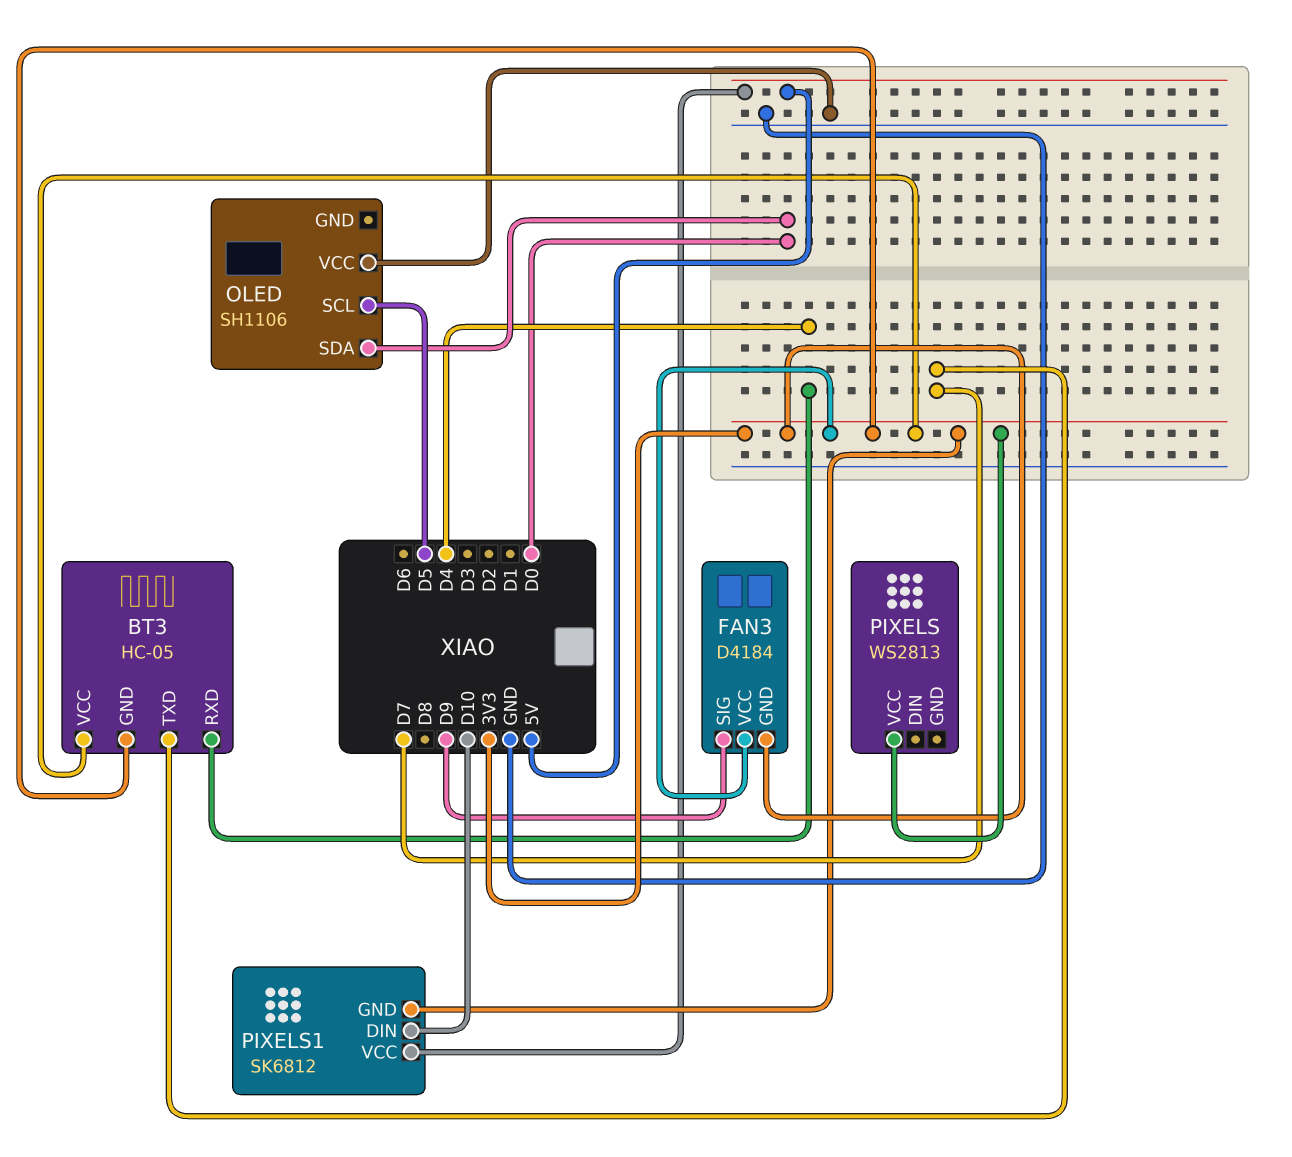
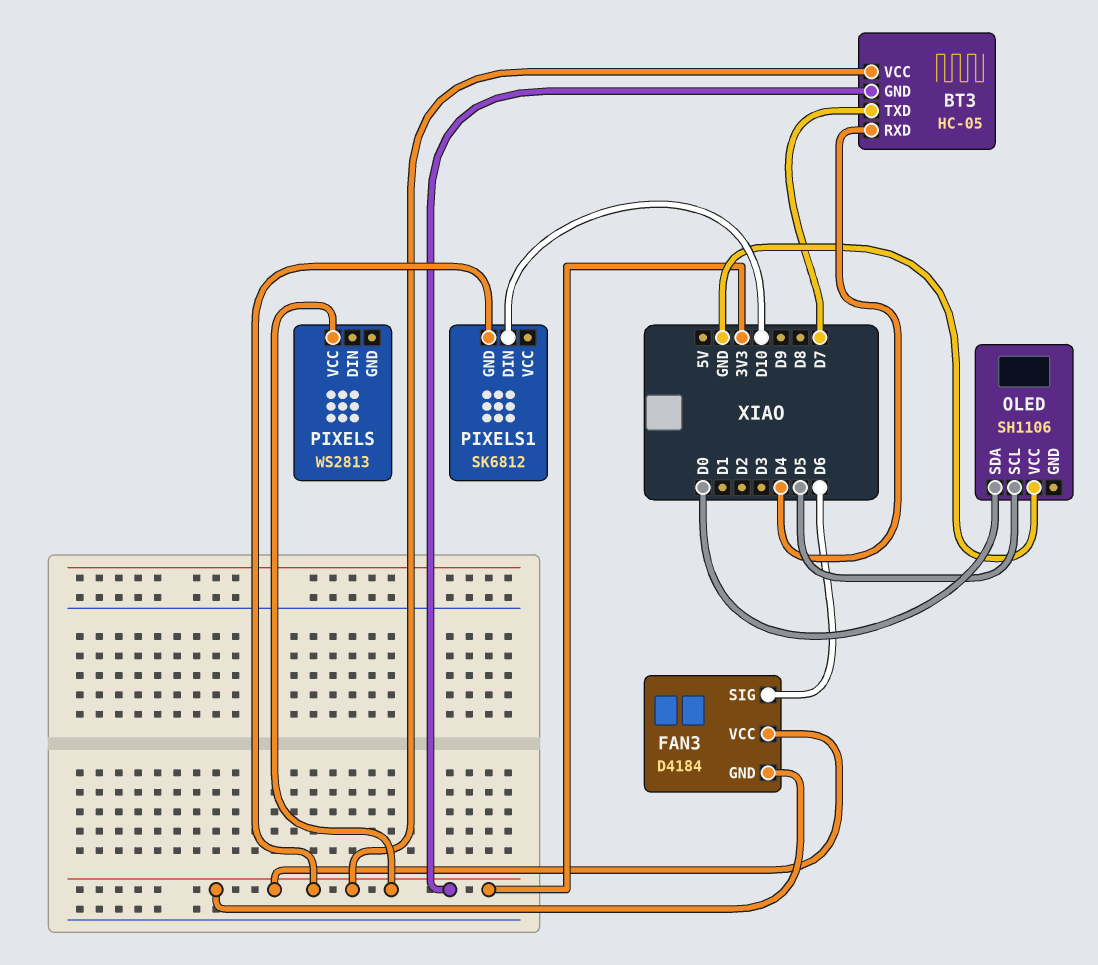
FAN3 pin SIG: D9 -> D6
PIXELS1 pin VCC: 5V -> none

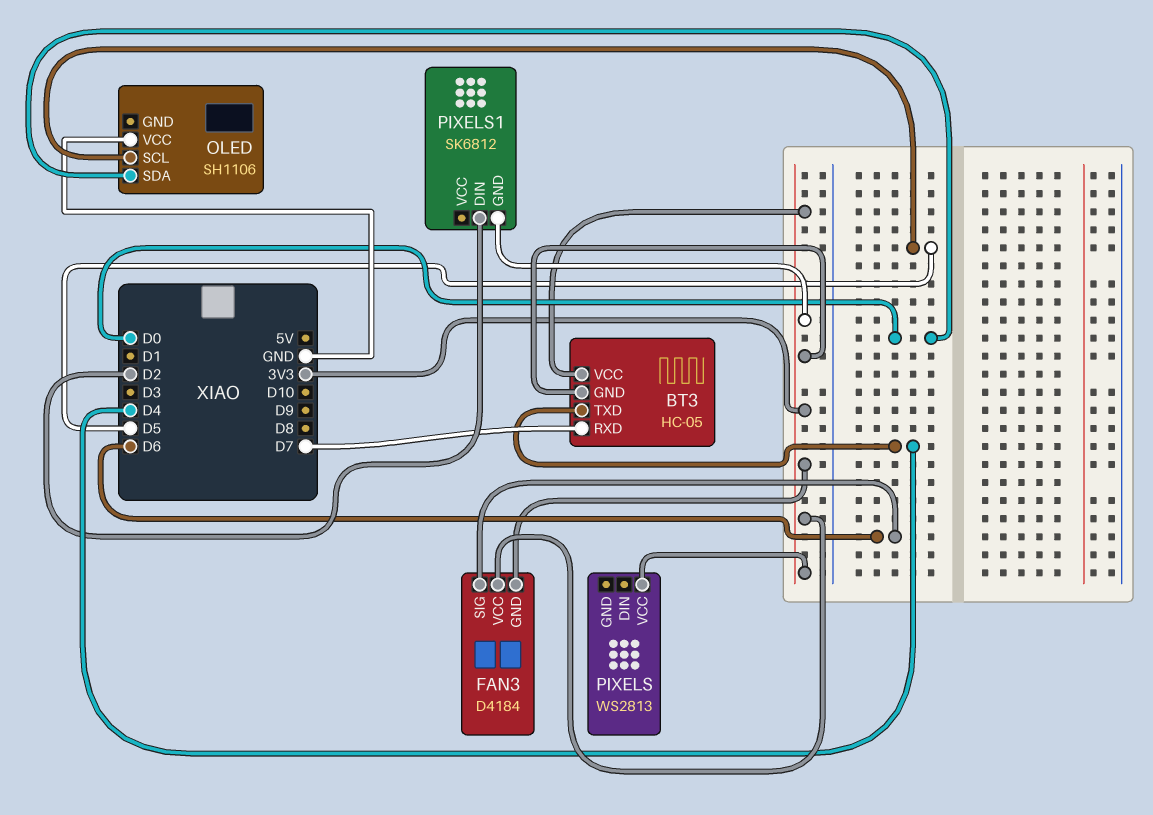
BT3 pin RXD: D4 -> D7
BT3 pin TXD: D7 -> D4
PIXELS1 pin DIN: D10 -> D2

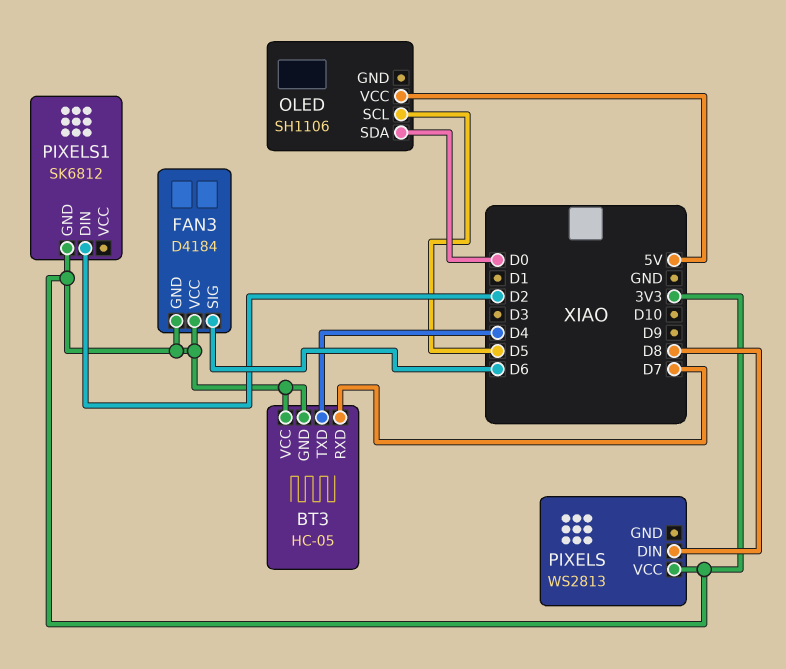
OLED pin VCC: GND -> 5V
PIXELS pin DIN: none -> D8

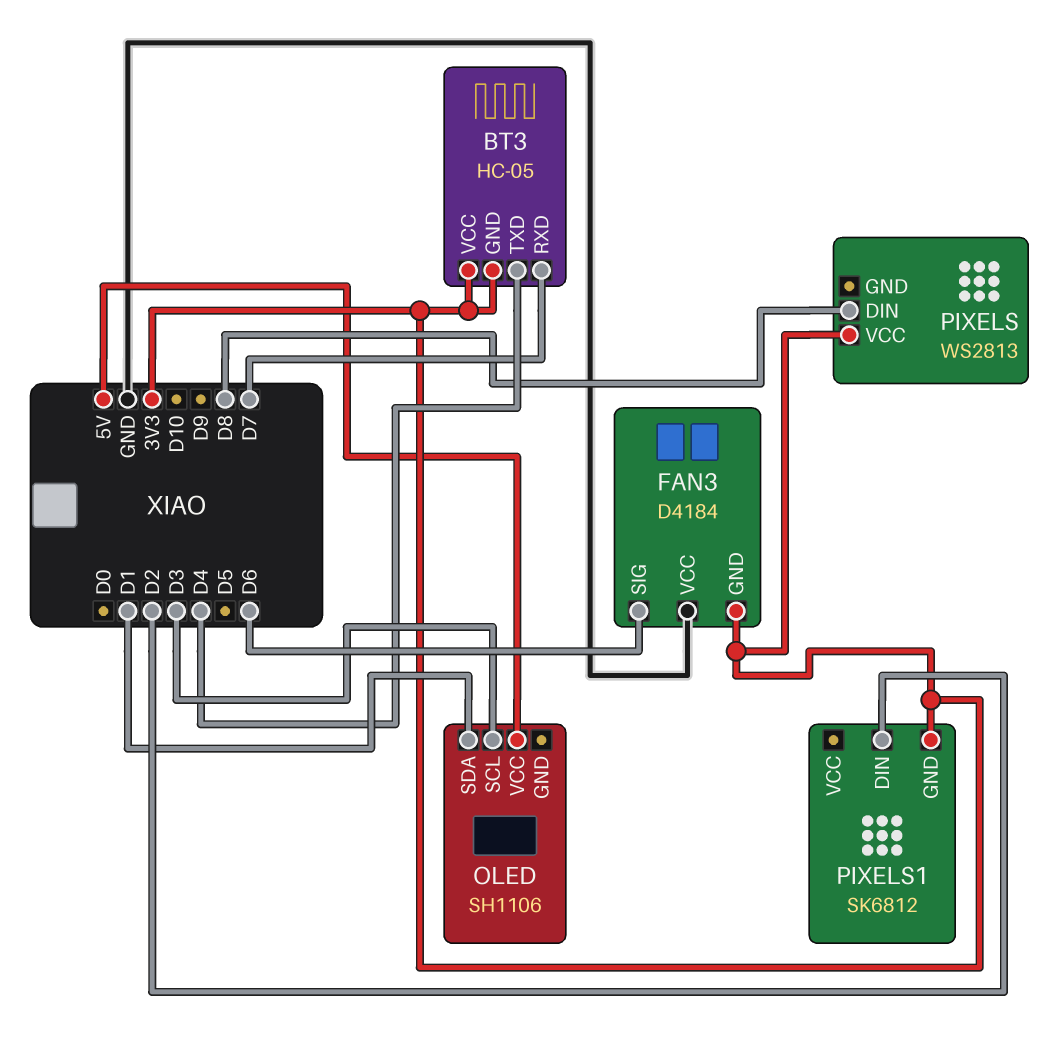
FAN3 pin VCC: 3V3 -> GND
OLED pin SCL: D5 -> D3
OLED pin SDA: D0 -> D1

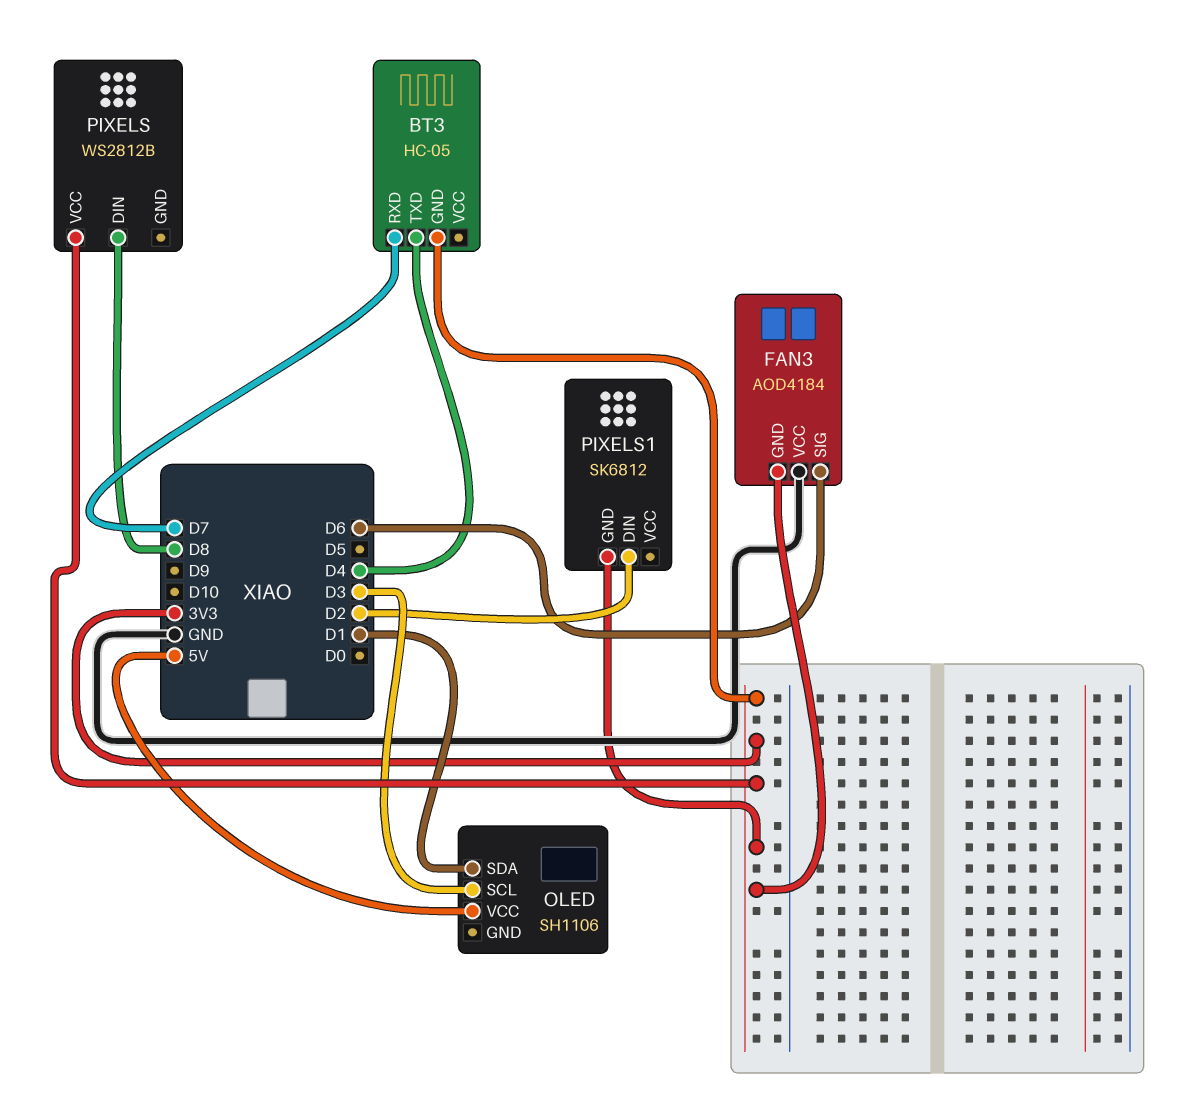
BT3 pin VCC: 3V3 -> none
FAN3: D4184 -> AOD4184
PIXELS: WS2813 -> WS2812B

